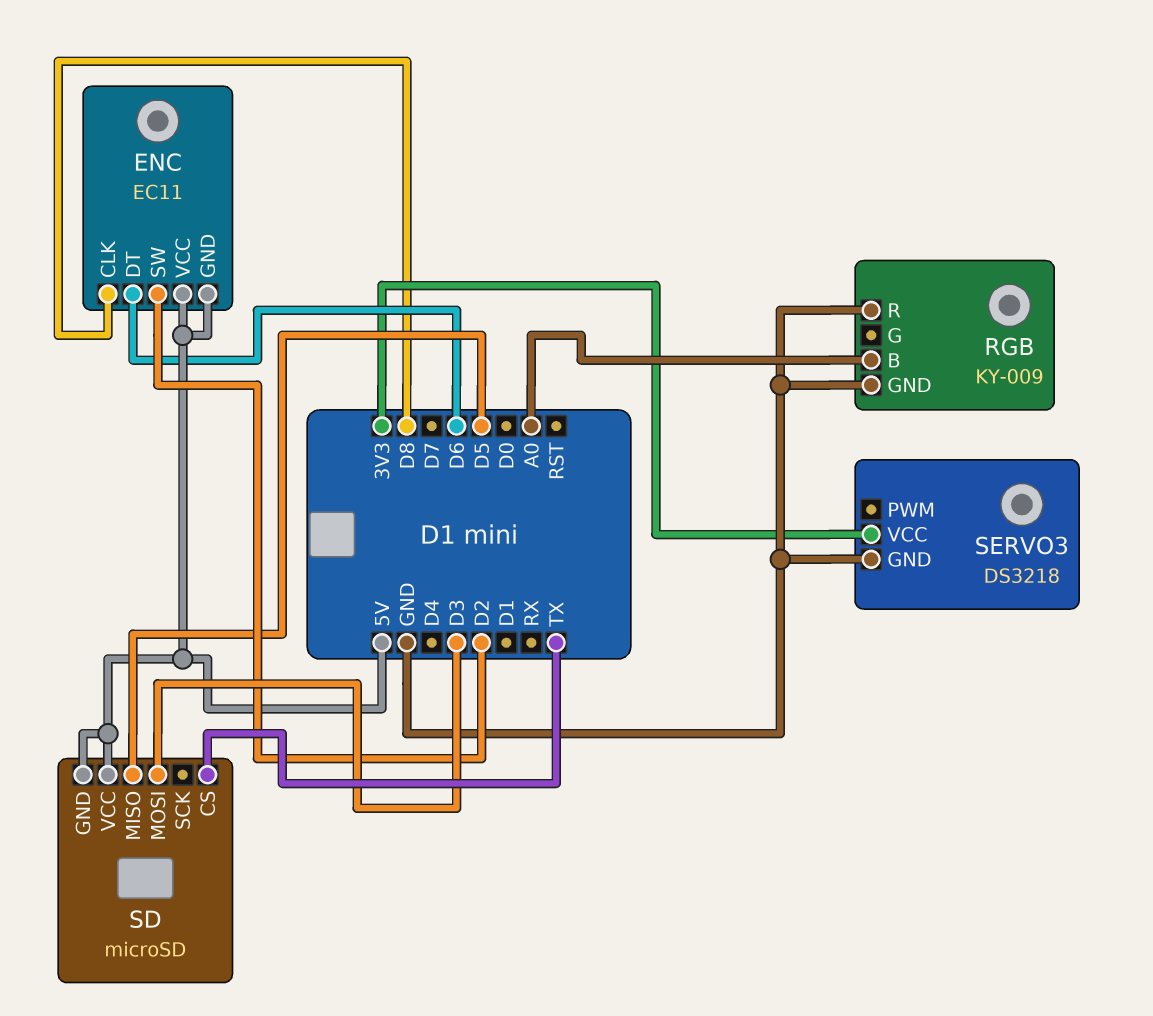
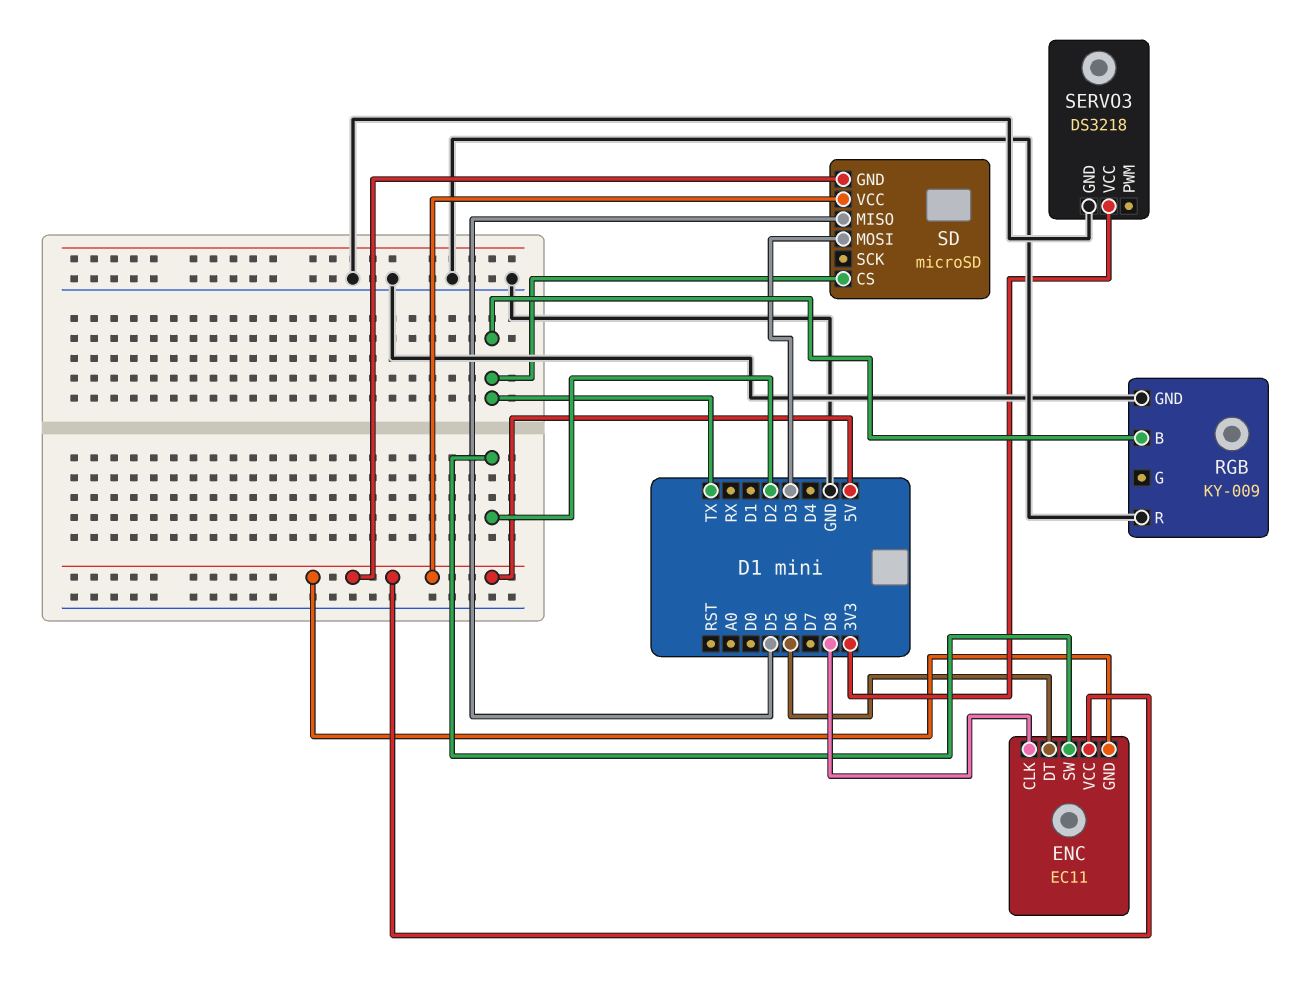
RGB pin B: A0 -> TX

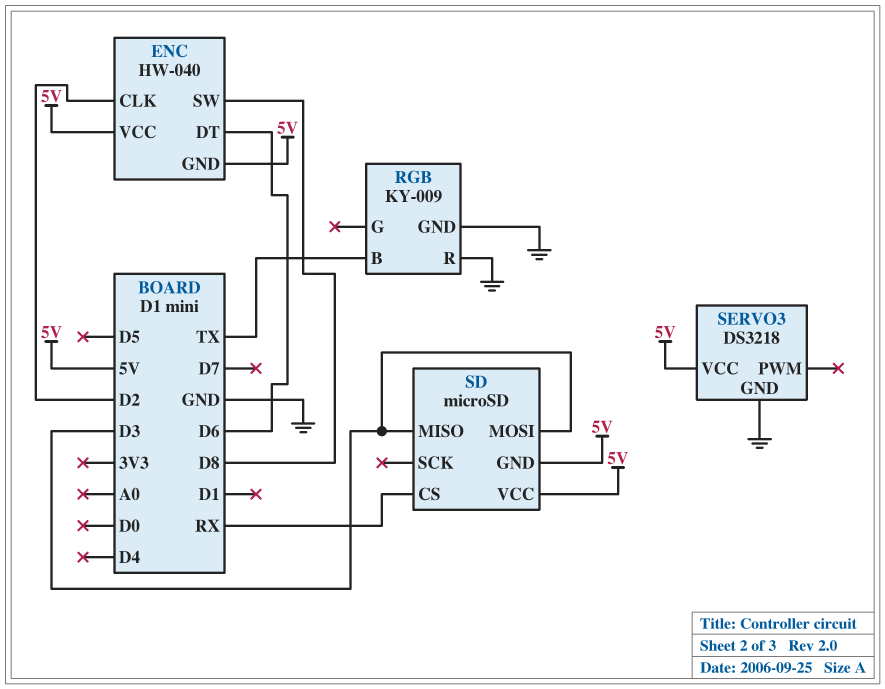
ENC: EC11 -> HW-040
ENC pin CLK: D8 -> D2
ENC pin SW: D2 -> D8
SD pin CS: TX -> RX
SD pin MISO: D5 -> D3
SERVO3 pin VCC: 3V3 -> 5V

